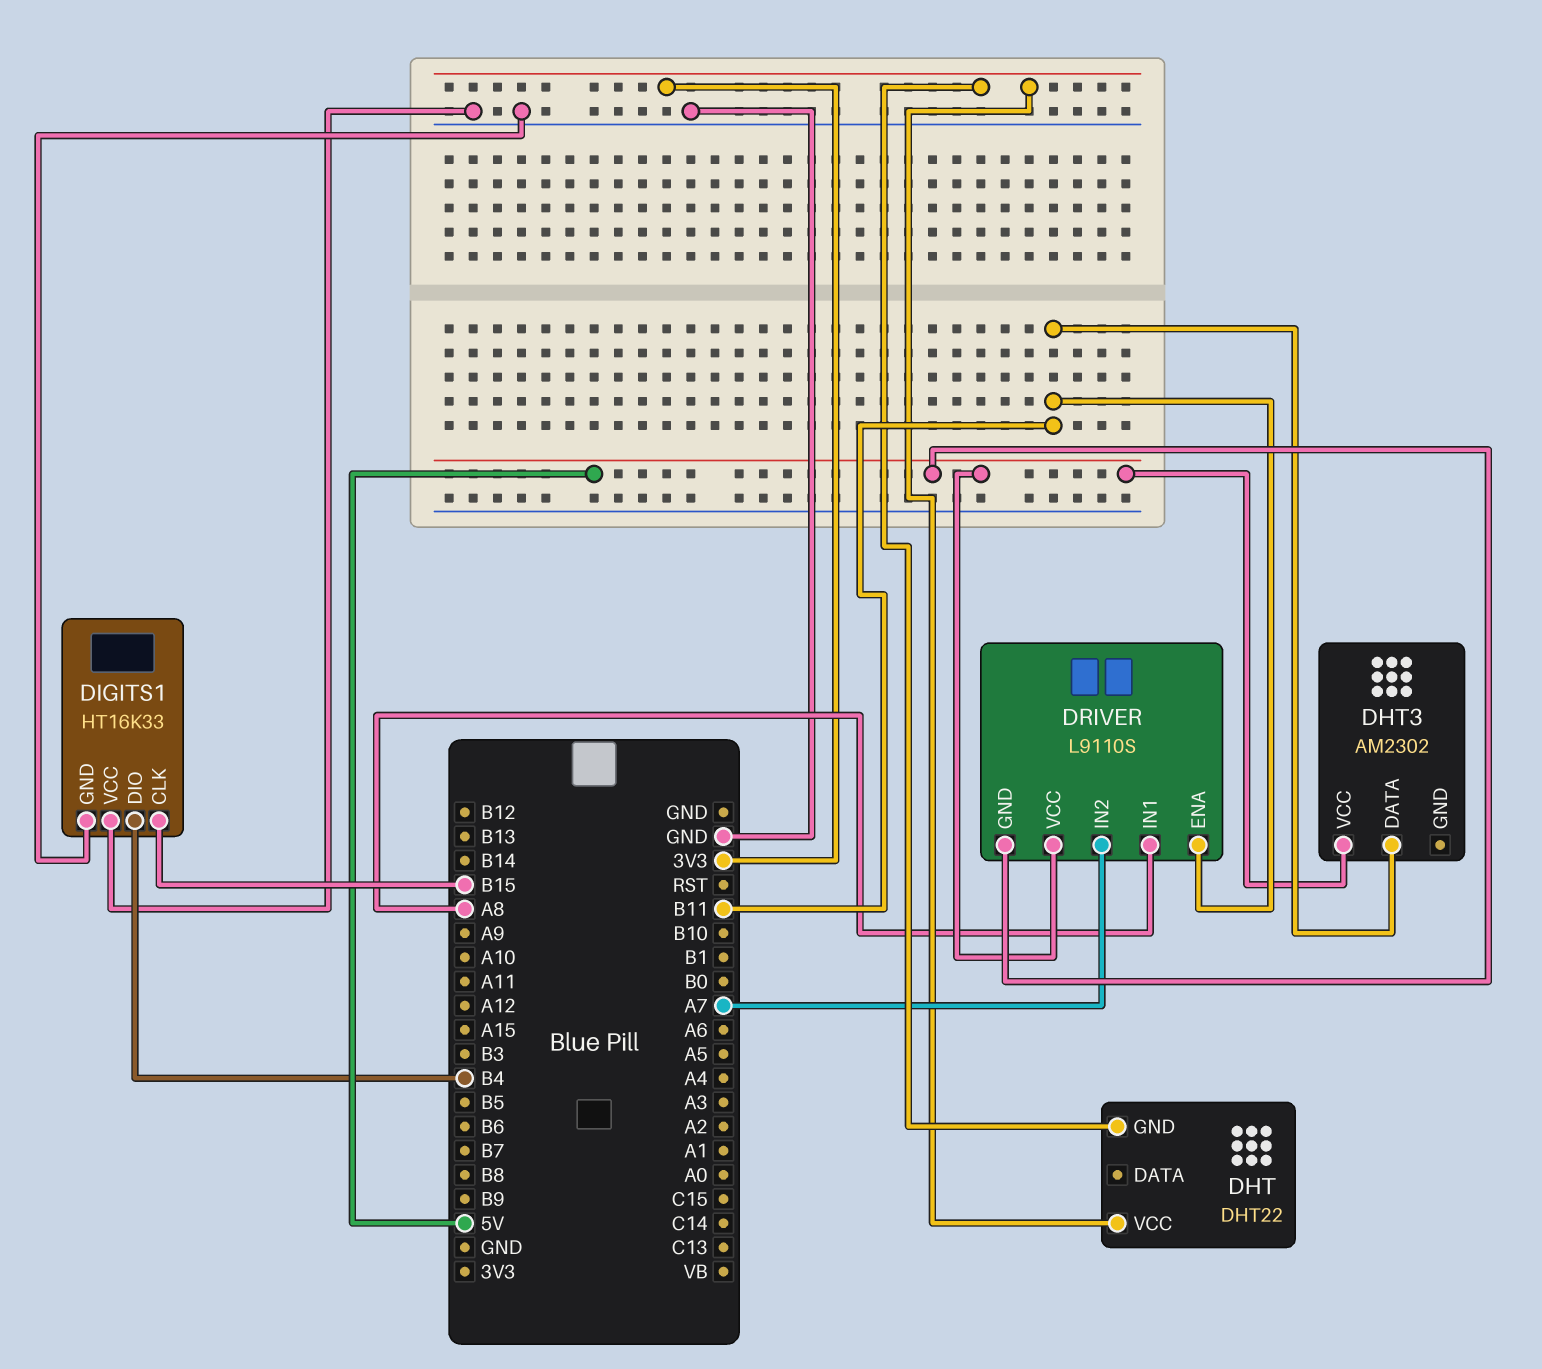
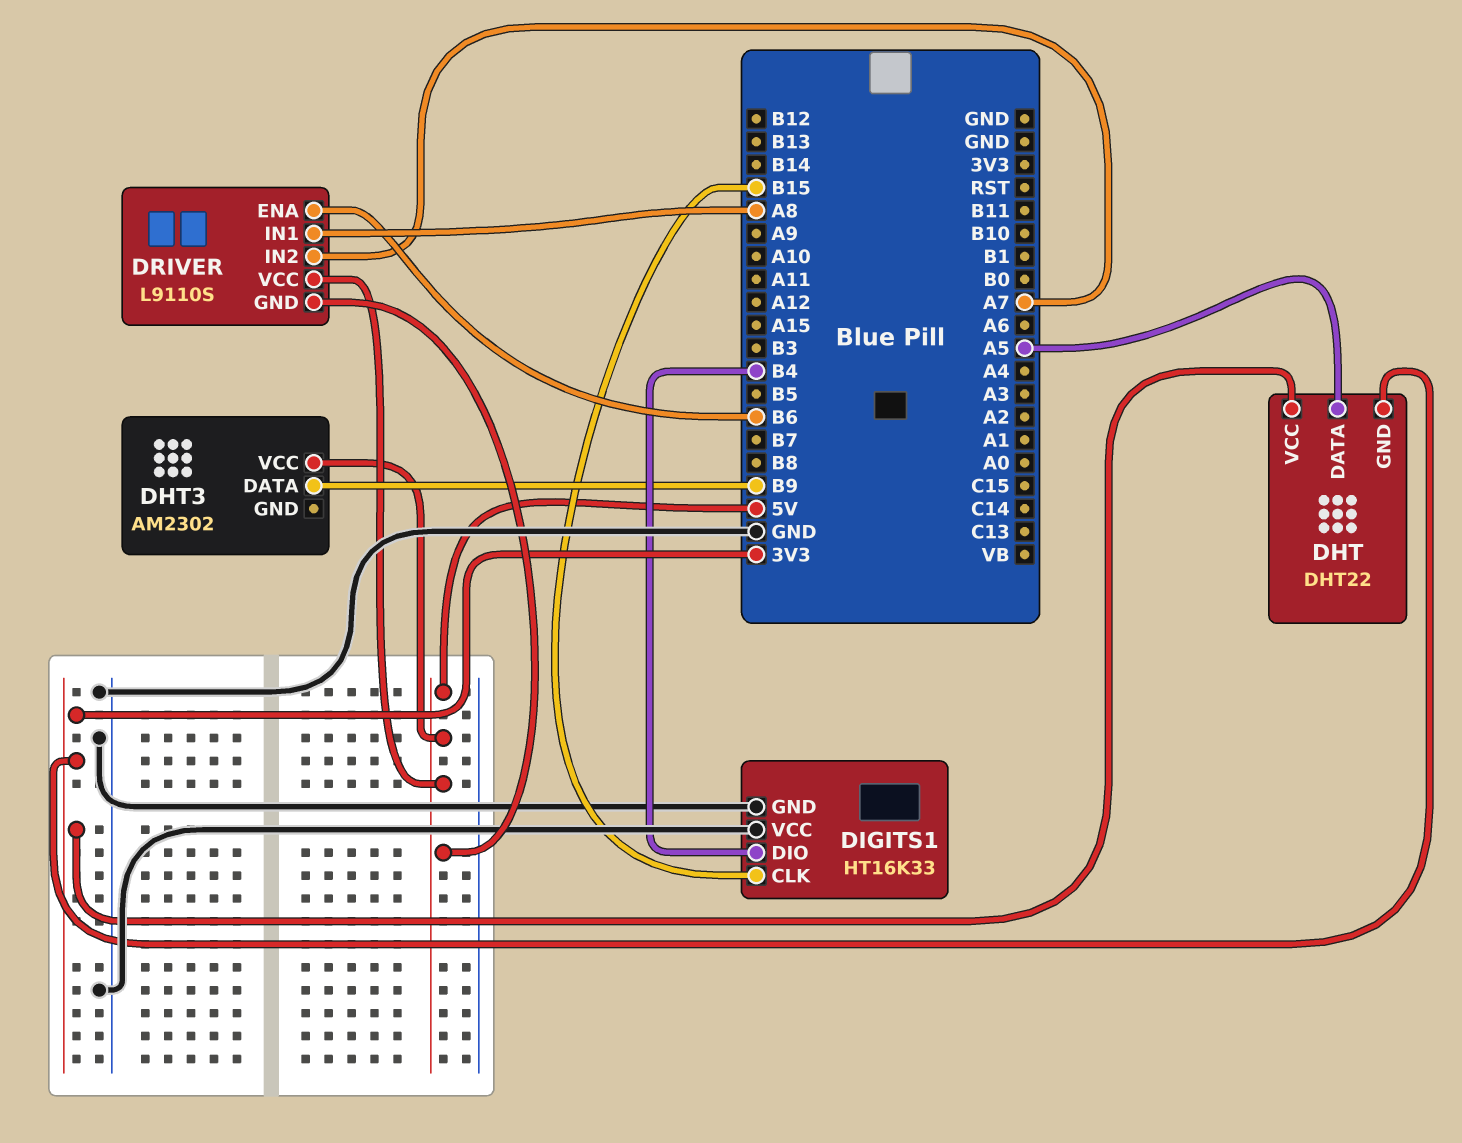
DHT pin DATA: none -> A5
DHT3 pin DATA: B11 -> B9
DRIVER pin ENA: B11 -> B6

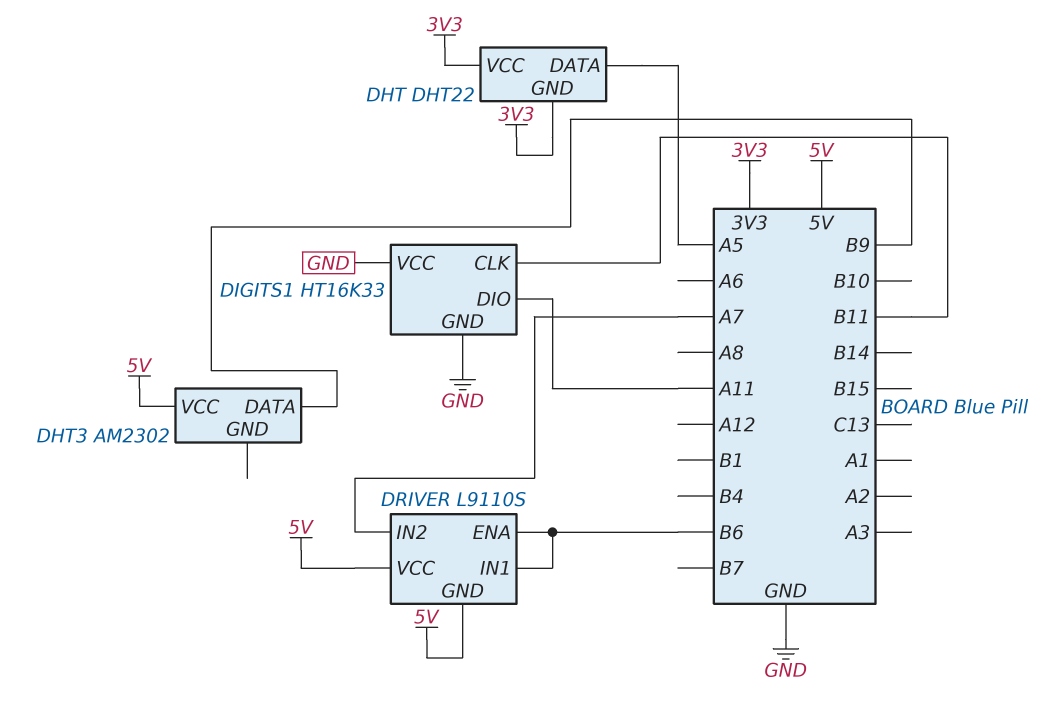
DIGITS1 pin CLK: B15 -> B11
DIGITS1 pin DIO: B4 -> A11
DRIVER pin IN1: A8 -> B6

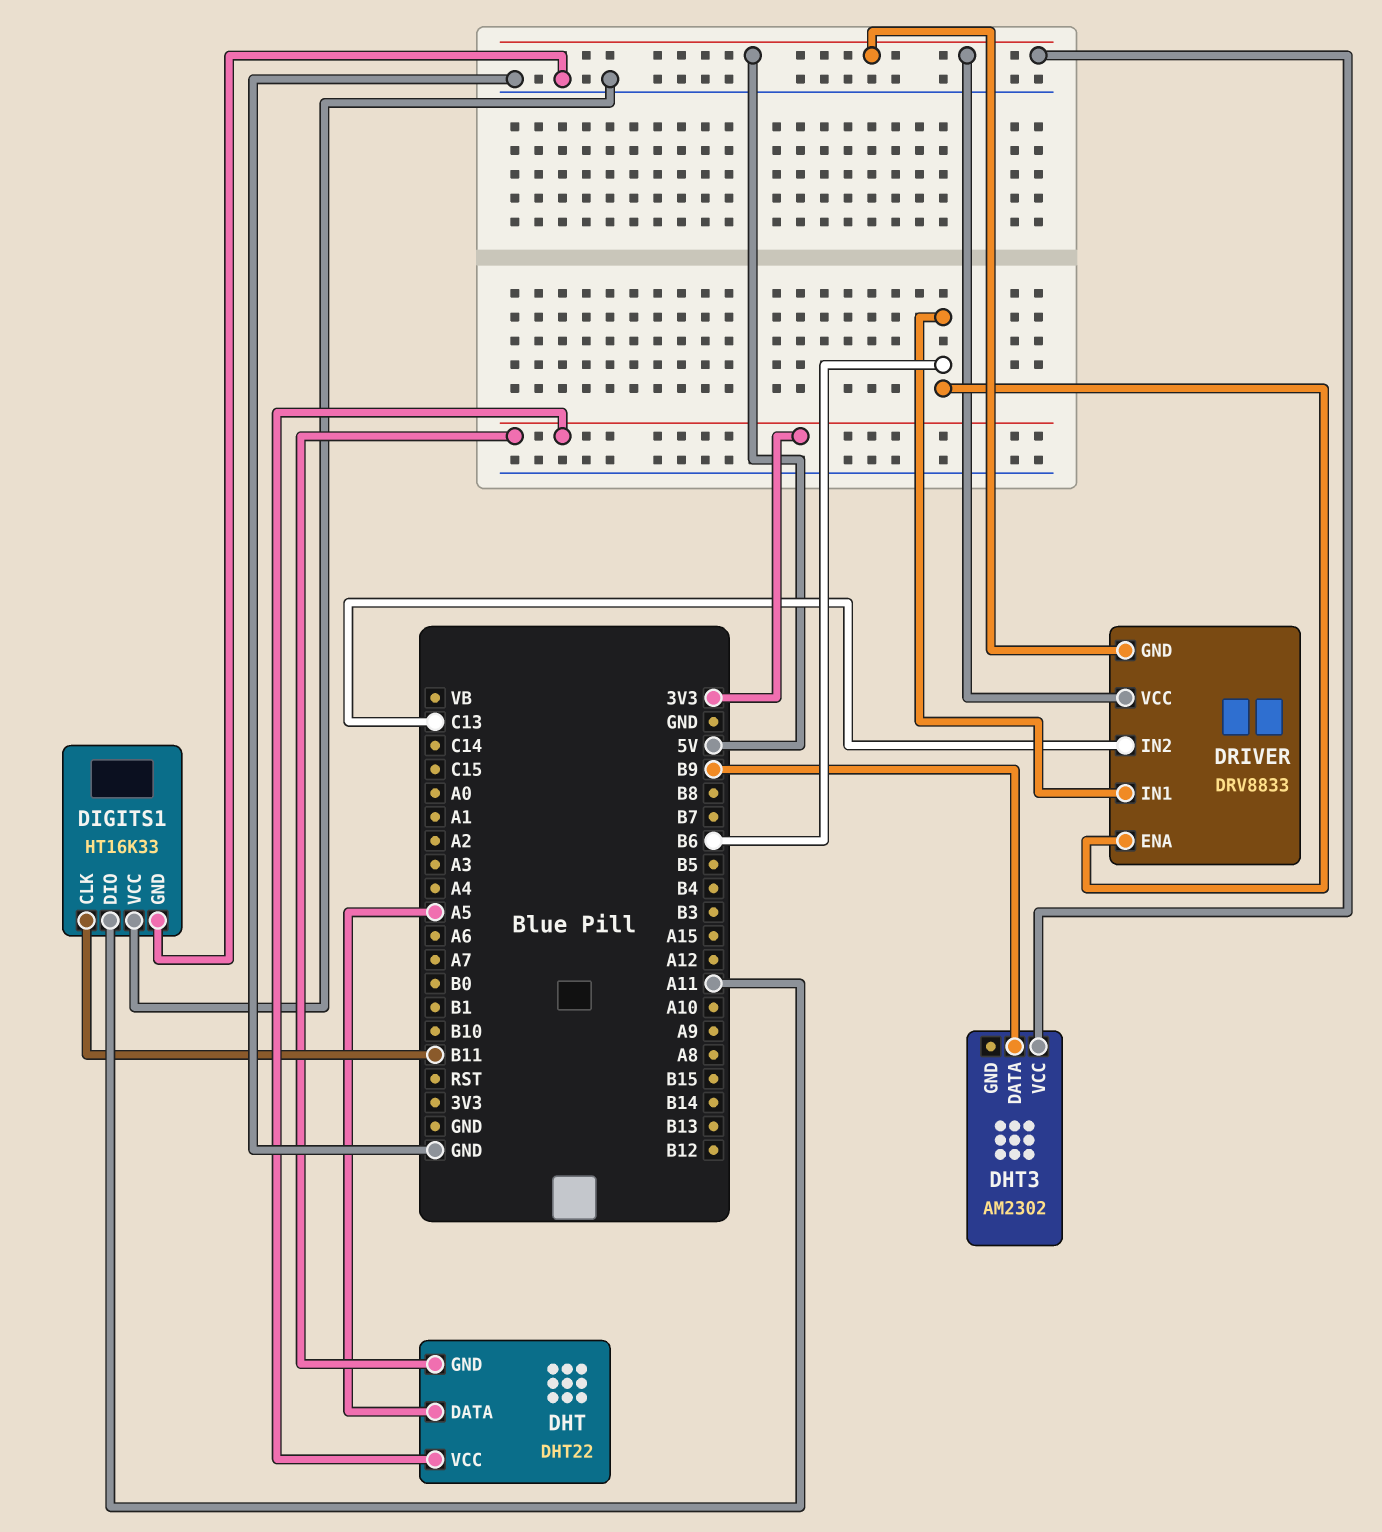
DRIVER: L9110S -> DRV8833
DRIVER pin IN2: A7 -> C13

